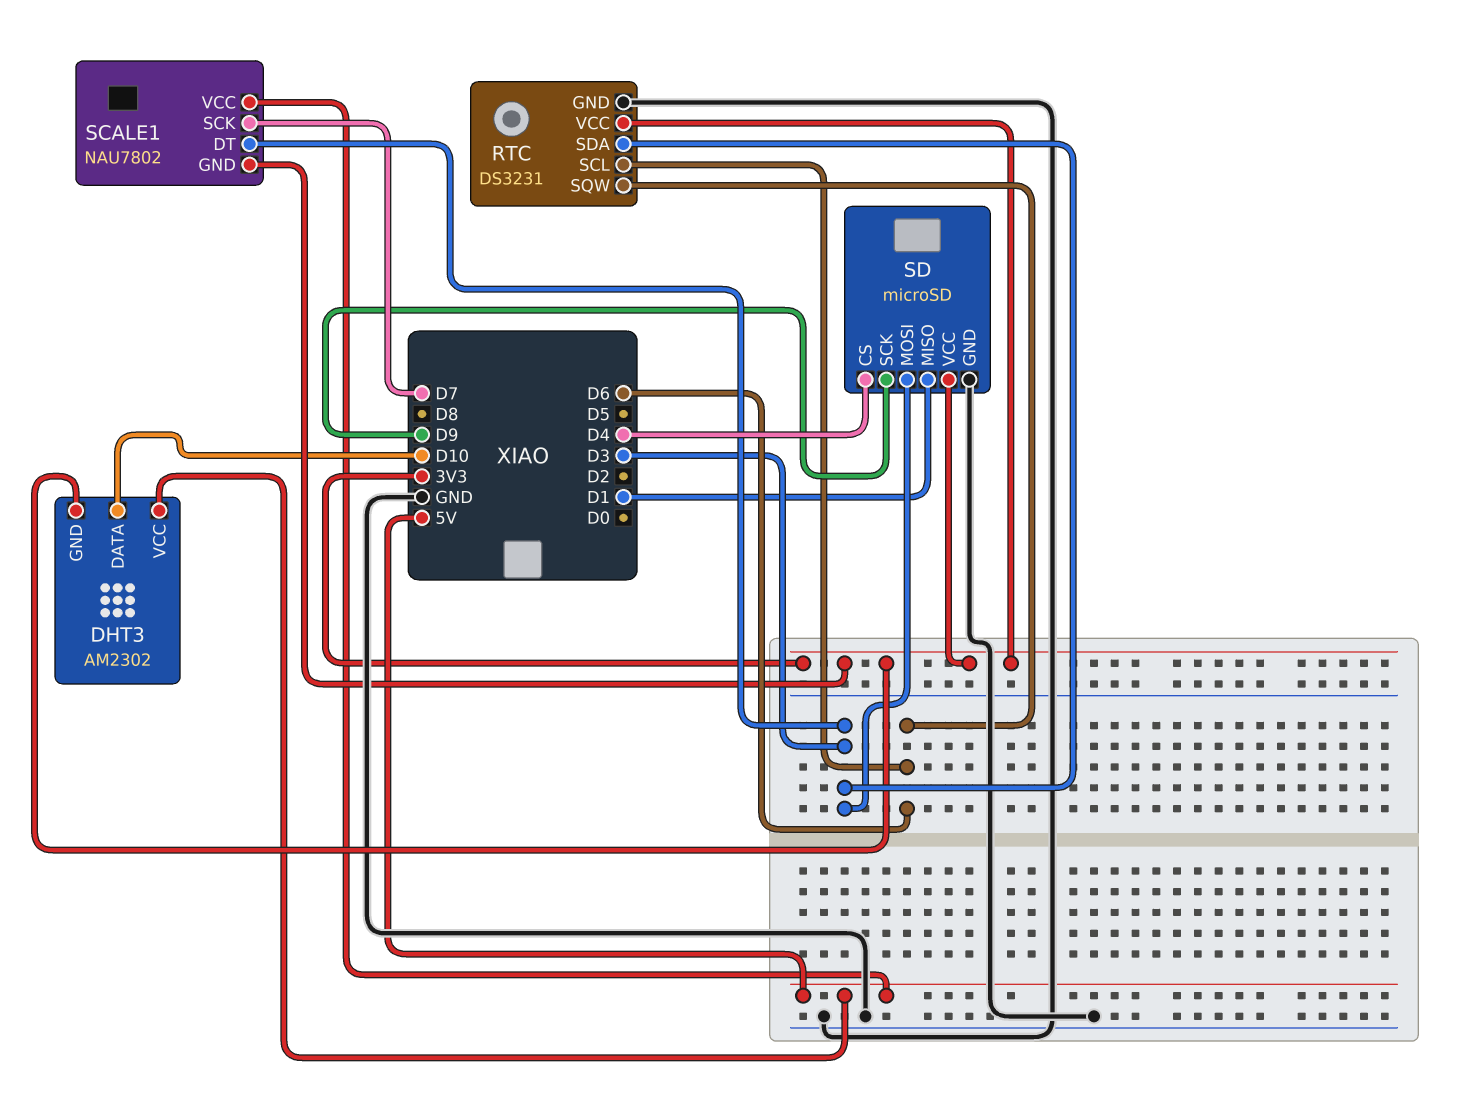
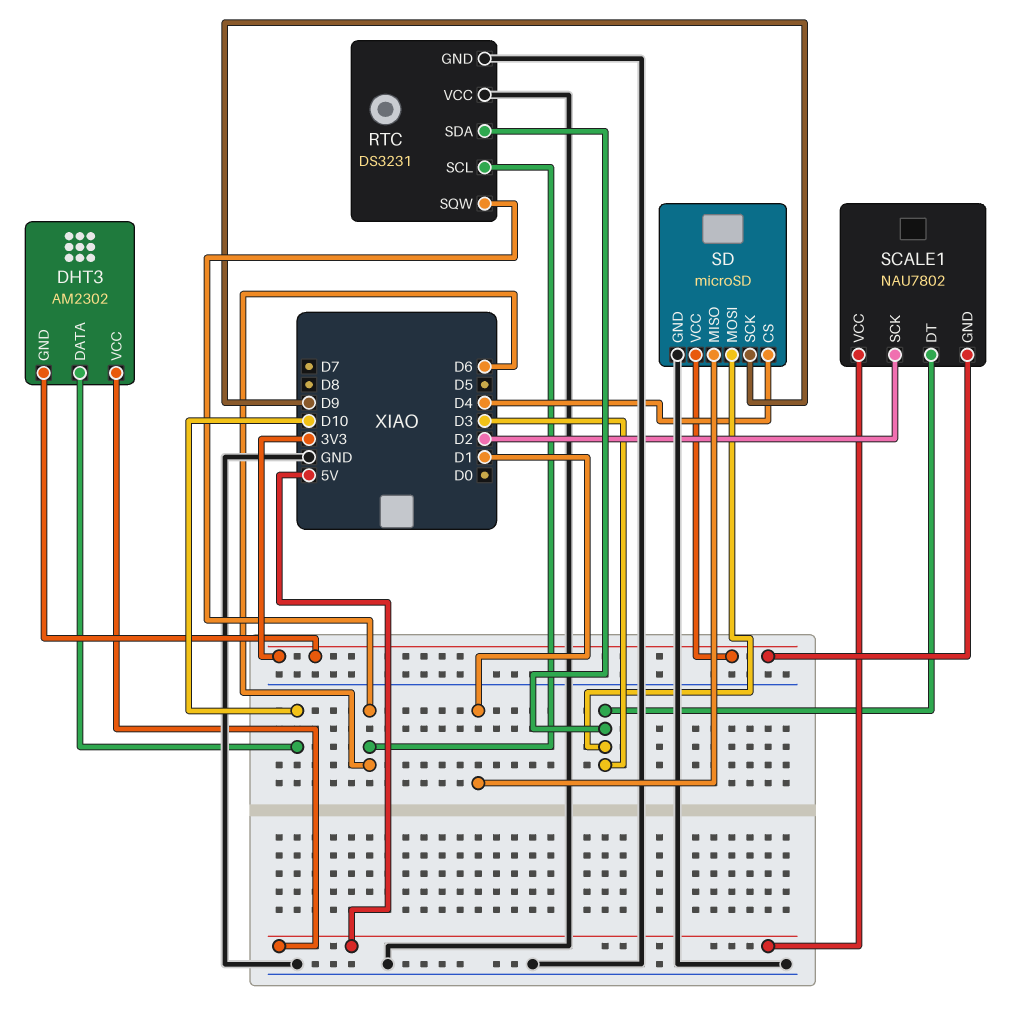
RTC pin VCC: 3V3 -> GND
SCALE1 pin SCK: D7 -> D2

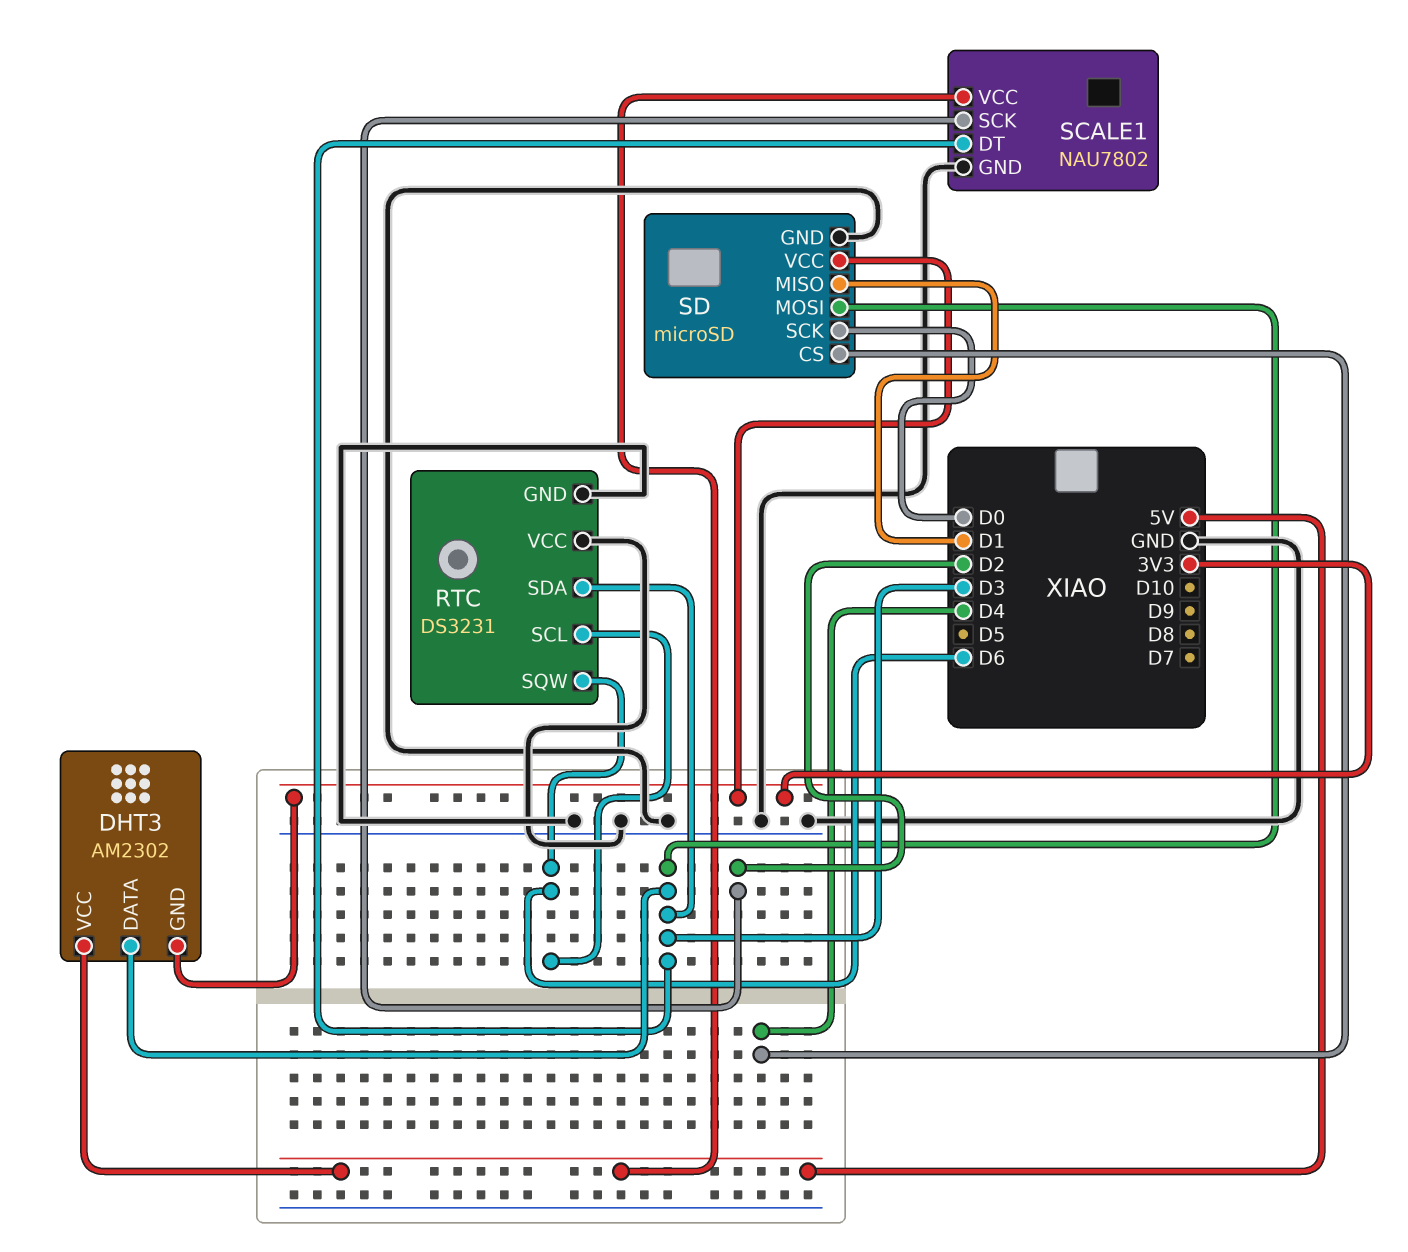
DHT3 pin DATA: D10 -> D3
SCALE1 pin GND: 3V3 -> GND
SD pin SCK: D9 -> D0

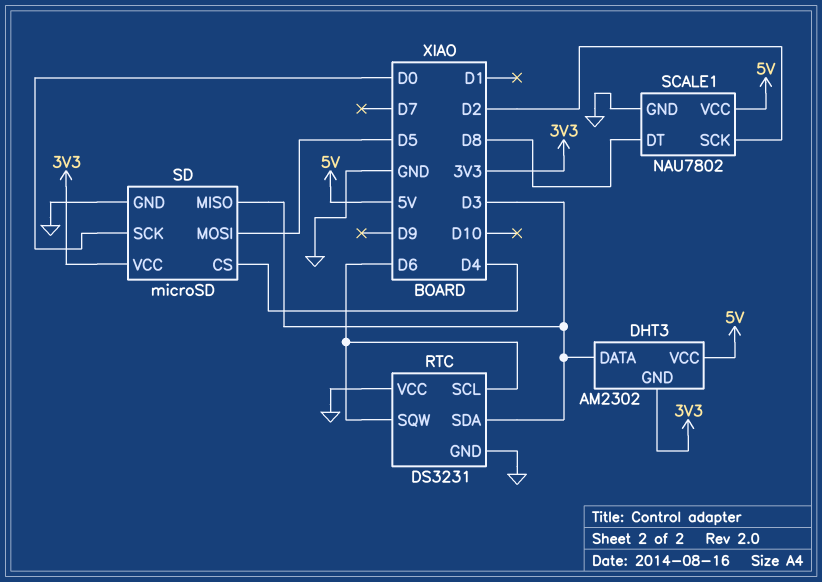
SCALE1 pin DT: D3 -> D8
SD pin MISO: D1 -> D3
SD pin MOSI: D3 -> D5

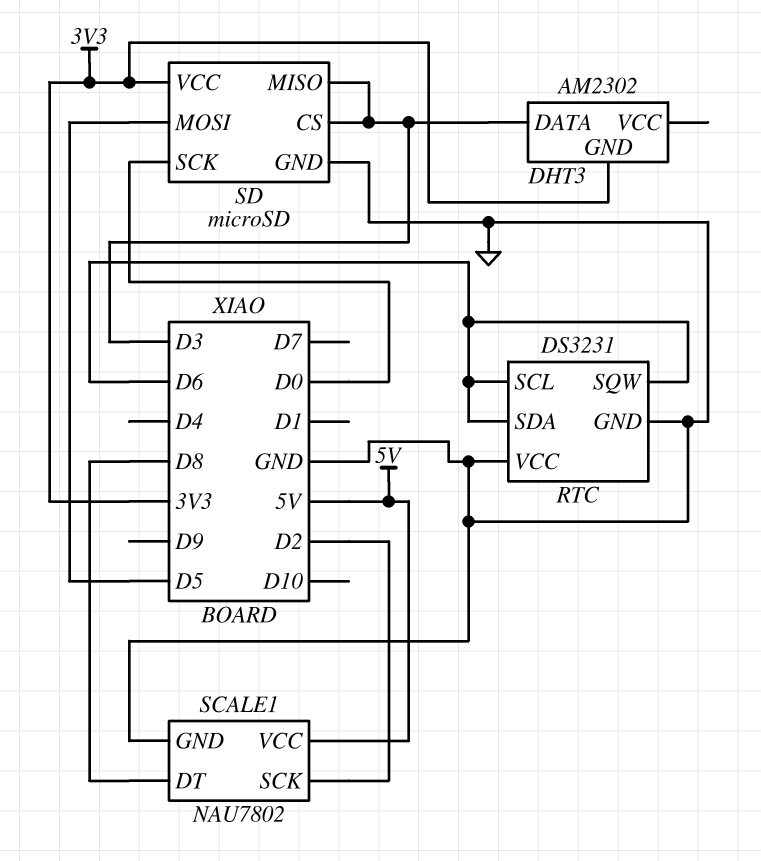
DHT3 pin VCC: 5V -> none
RTC pin SDA: D3 -> D6
SD pin CS: D4 -> D3

